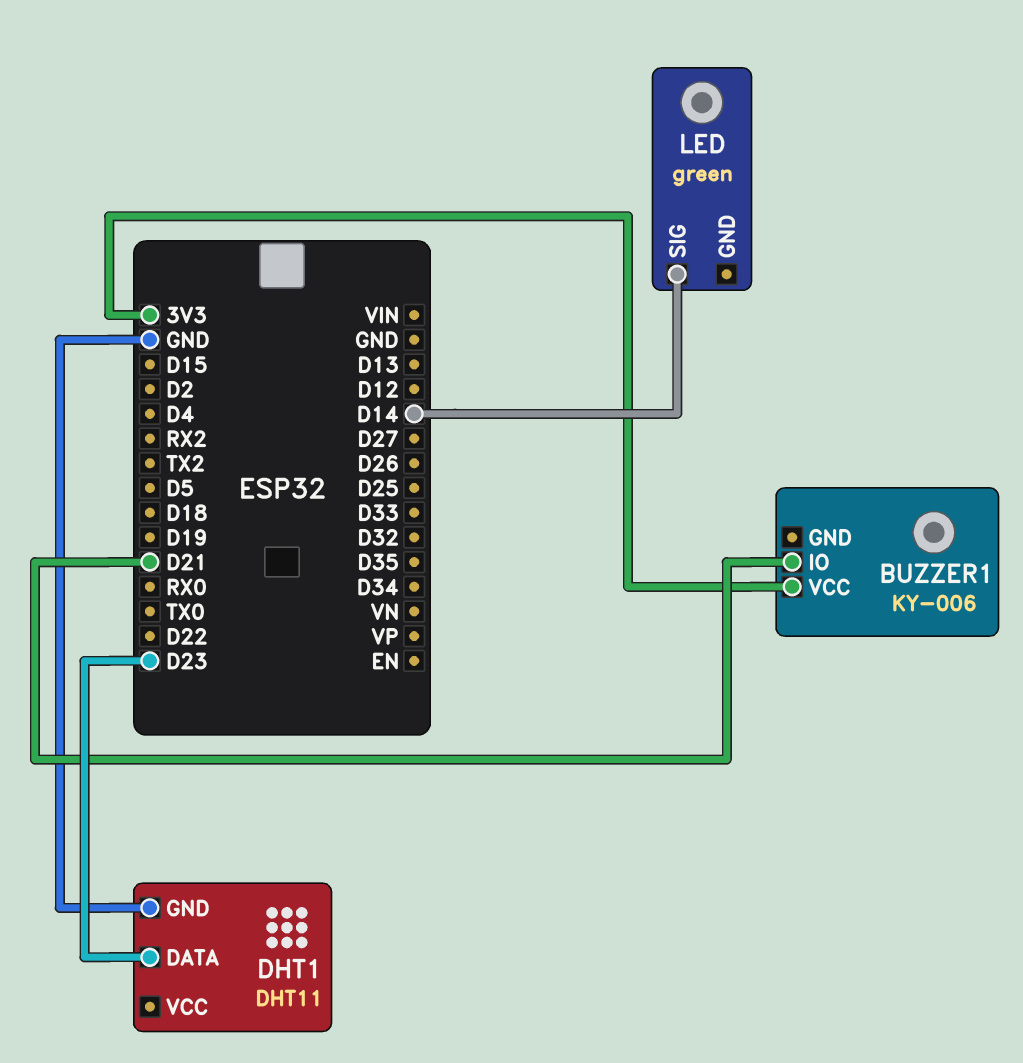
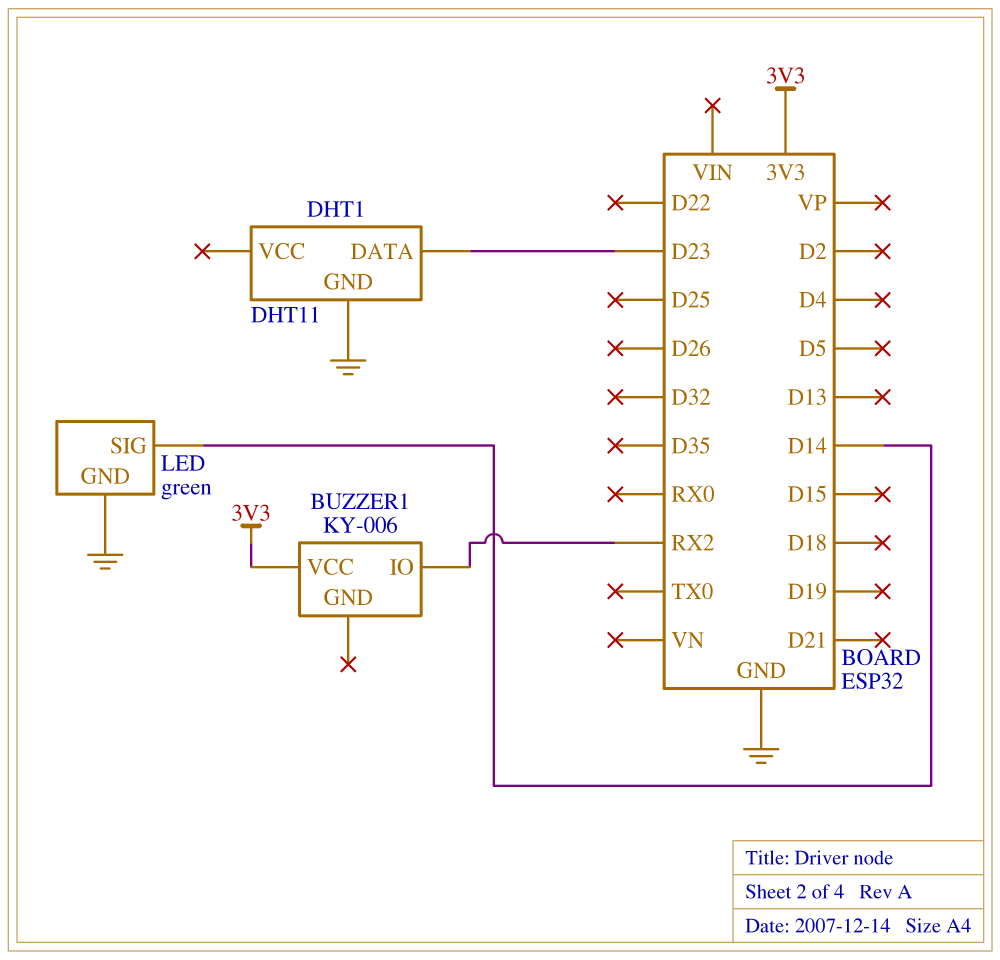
BUZZER1 pin IO: D21 -> RX2
LED pin GND: none -> GND

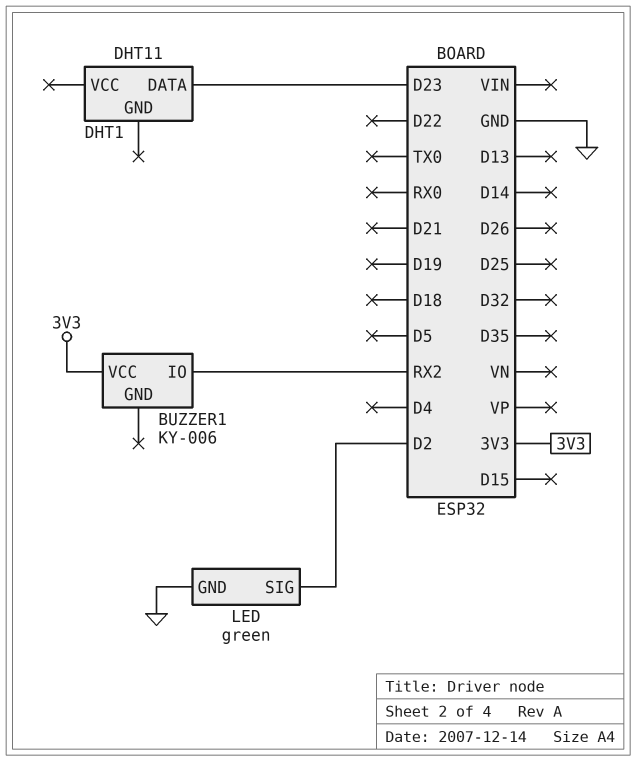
DHT1 pin GND: GND -> none
LED pin SIG: D14 -> D2

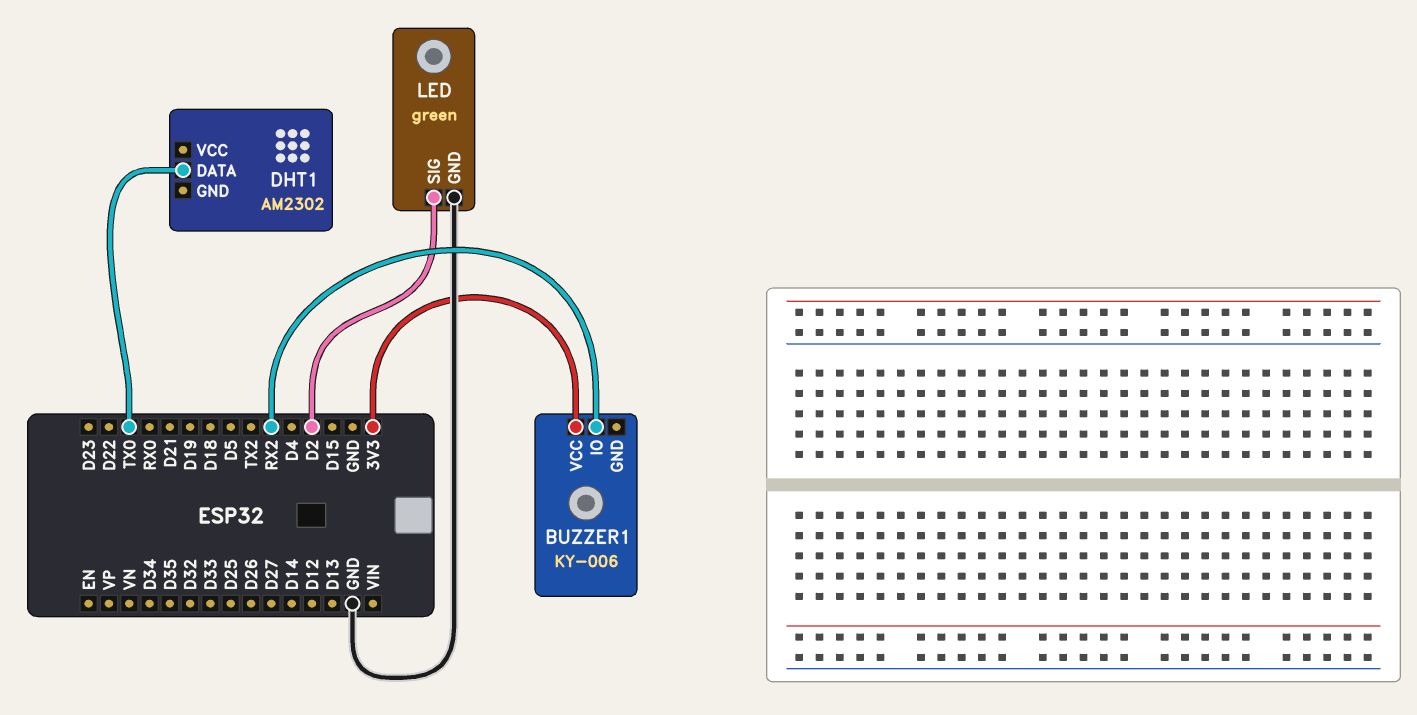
DHT1: DHT11 -> AM2302
DHT1 pin DATA: D23 -> TX0

